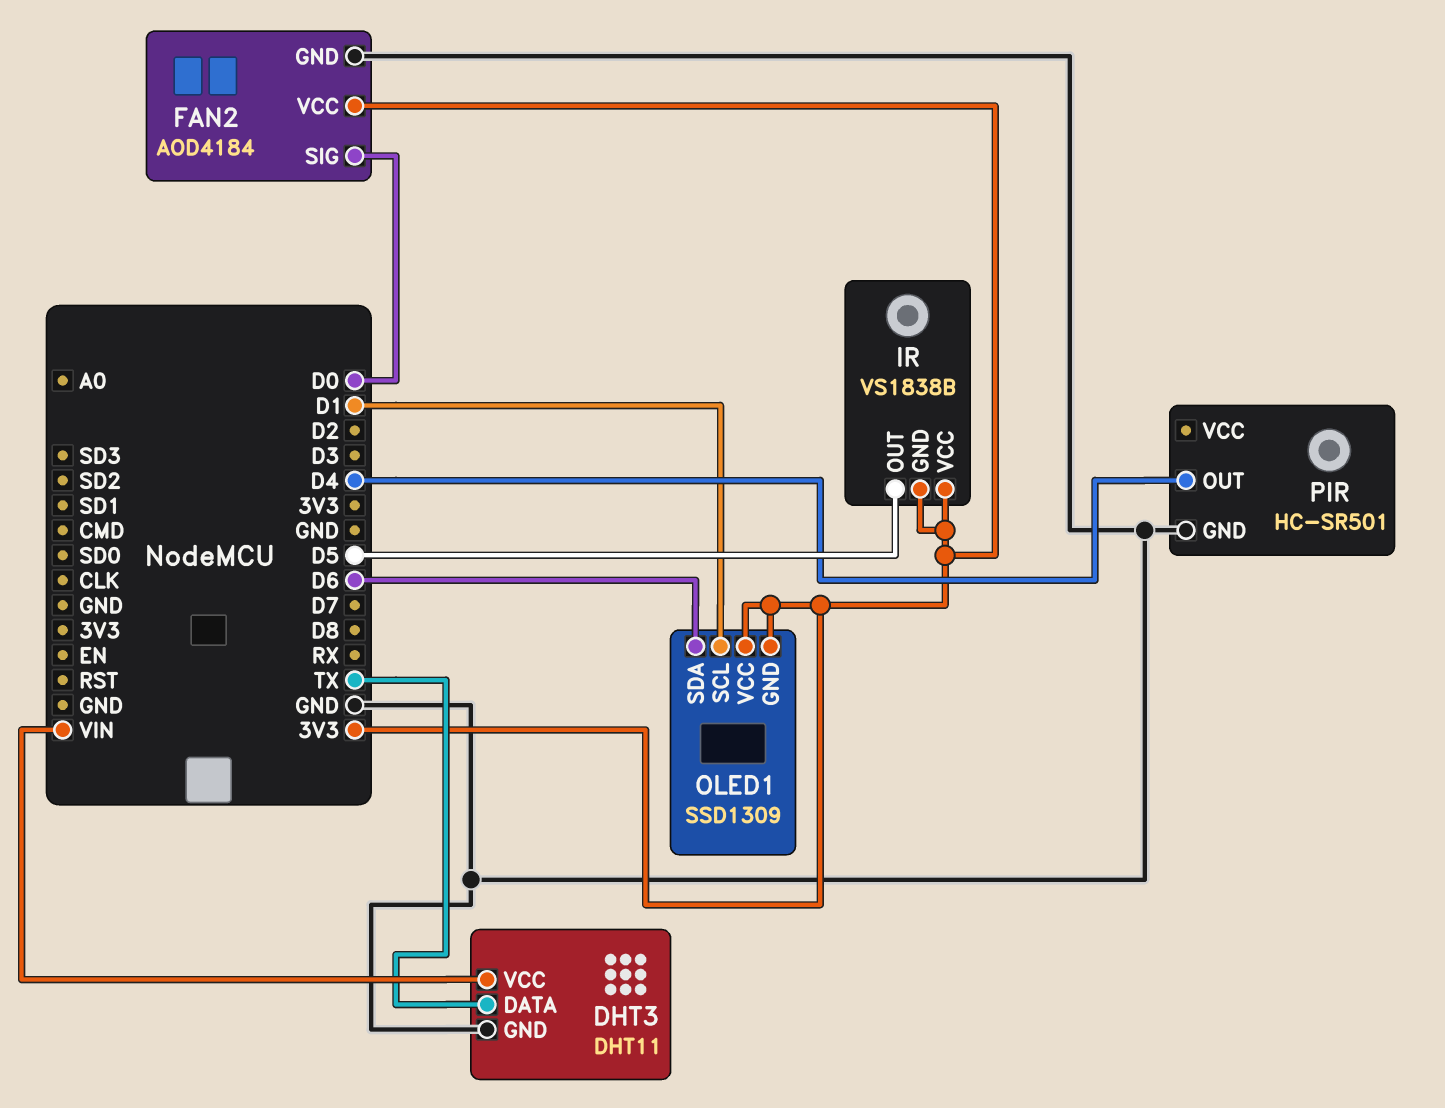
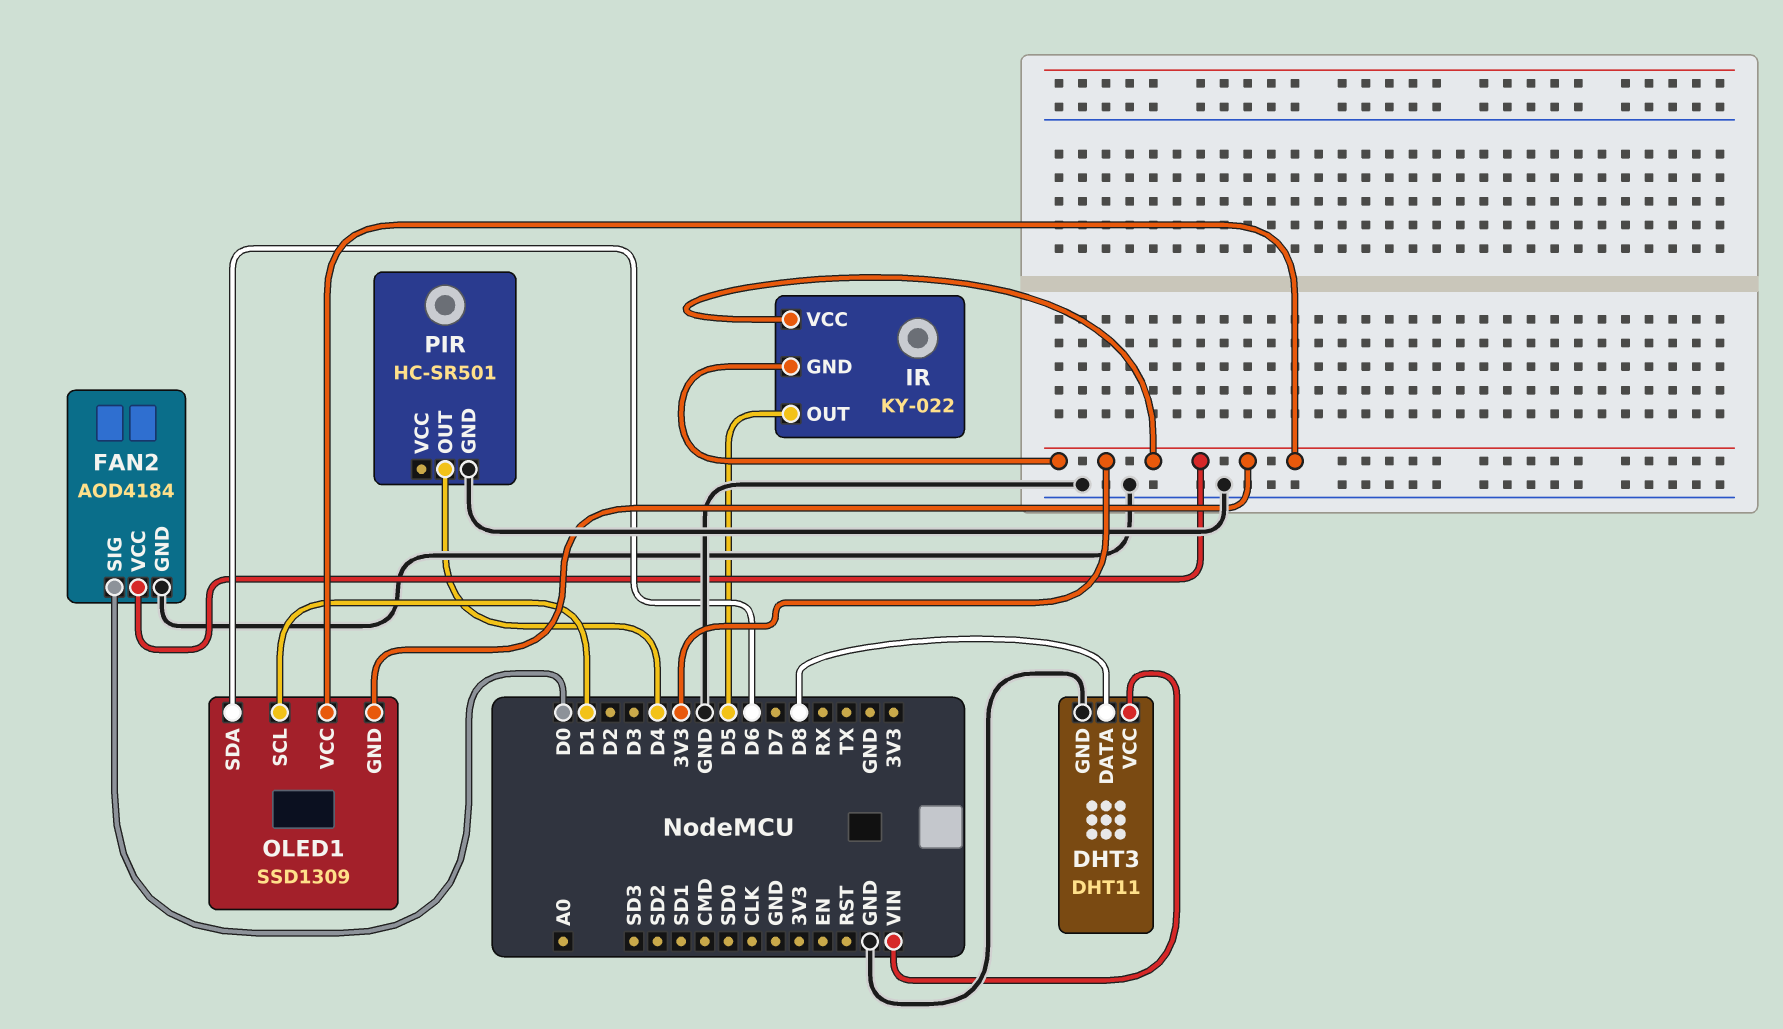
DHT3 pin DATA: TX -> D8
IR: VS1838B -> KY-022

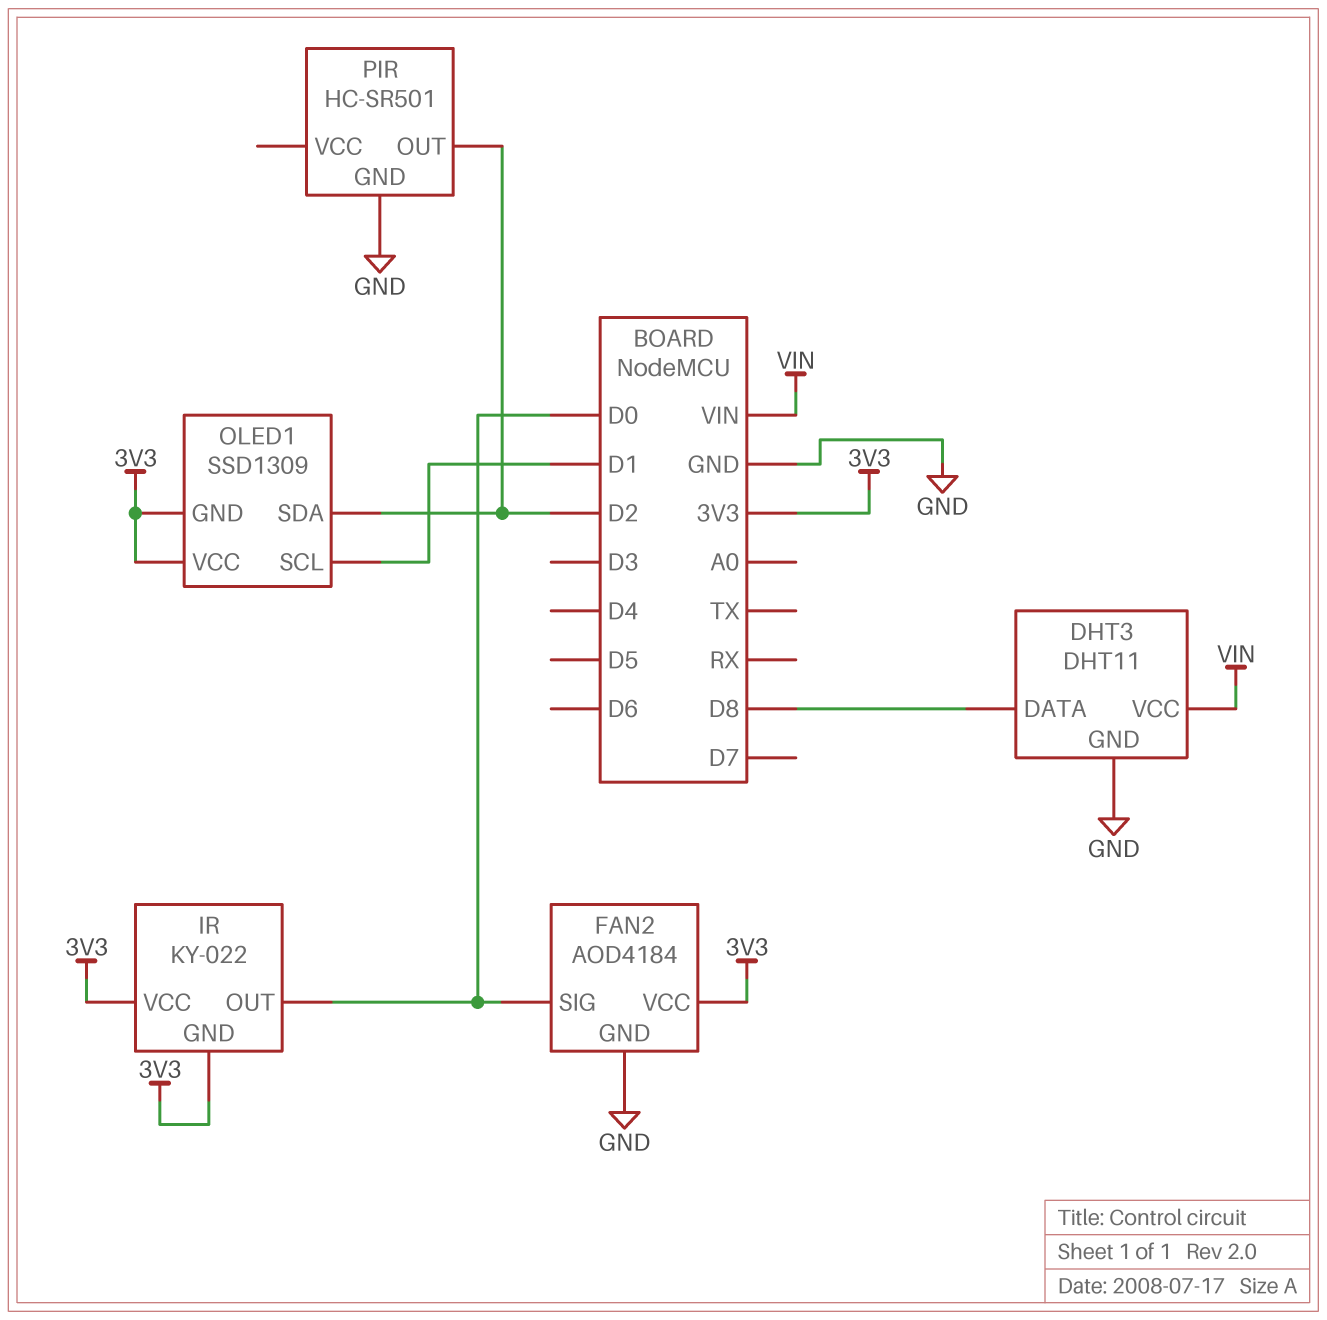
IR pin OUT: D5 -> D0
OLED1 pin SDA: D6 -> D2
PIR pin OUT: D4 -> D2

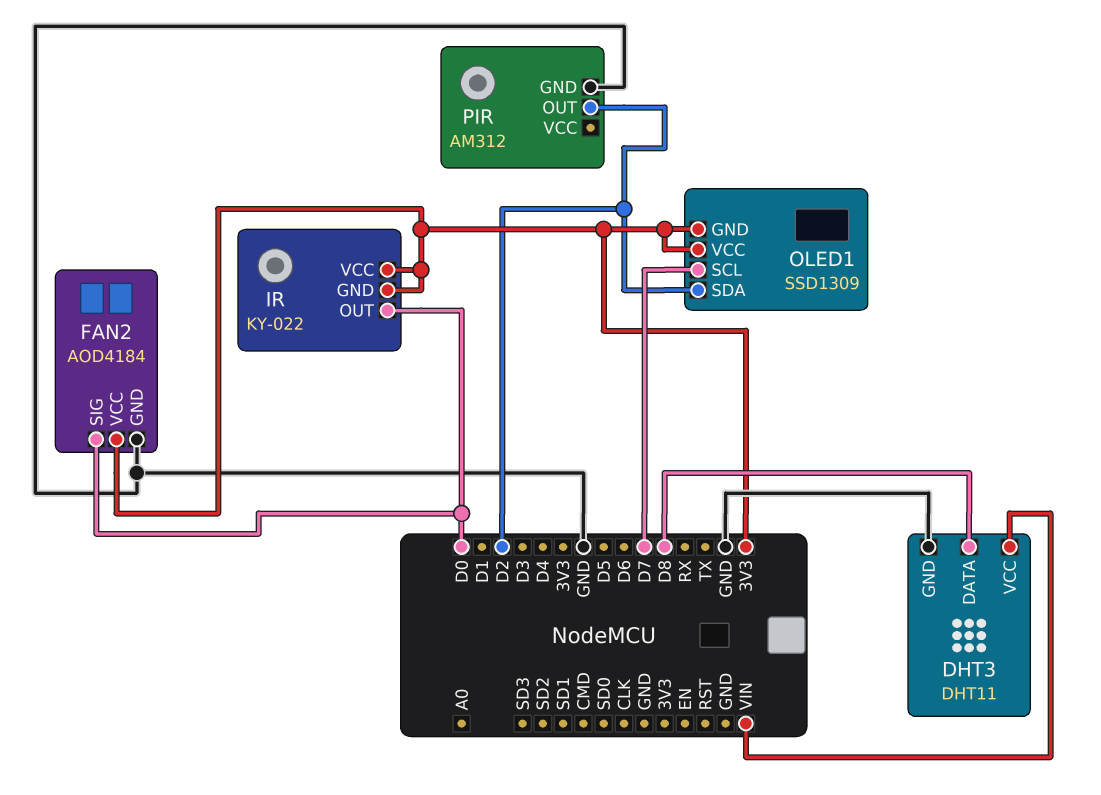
OLED1 pin SCL: D1 -> D7
PIR: HC-SR501 -> AM312

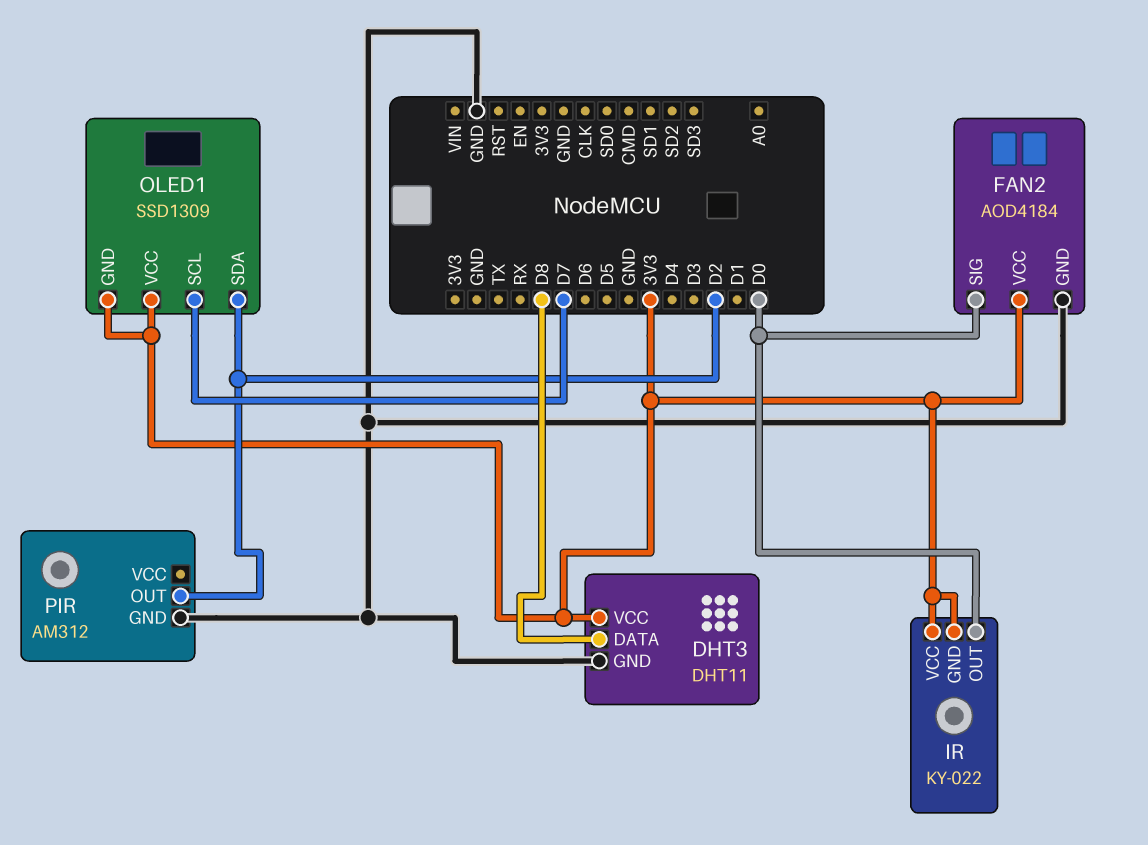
DHT3 pin VCC: VIN -> 3V3

